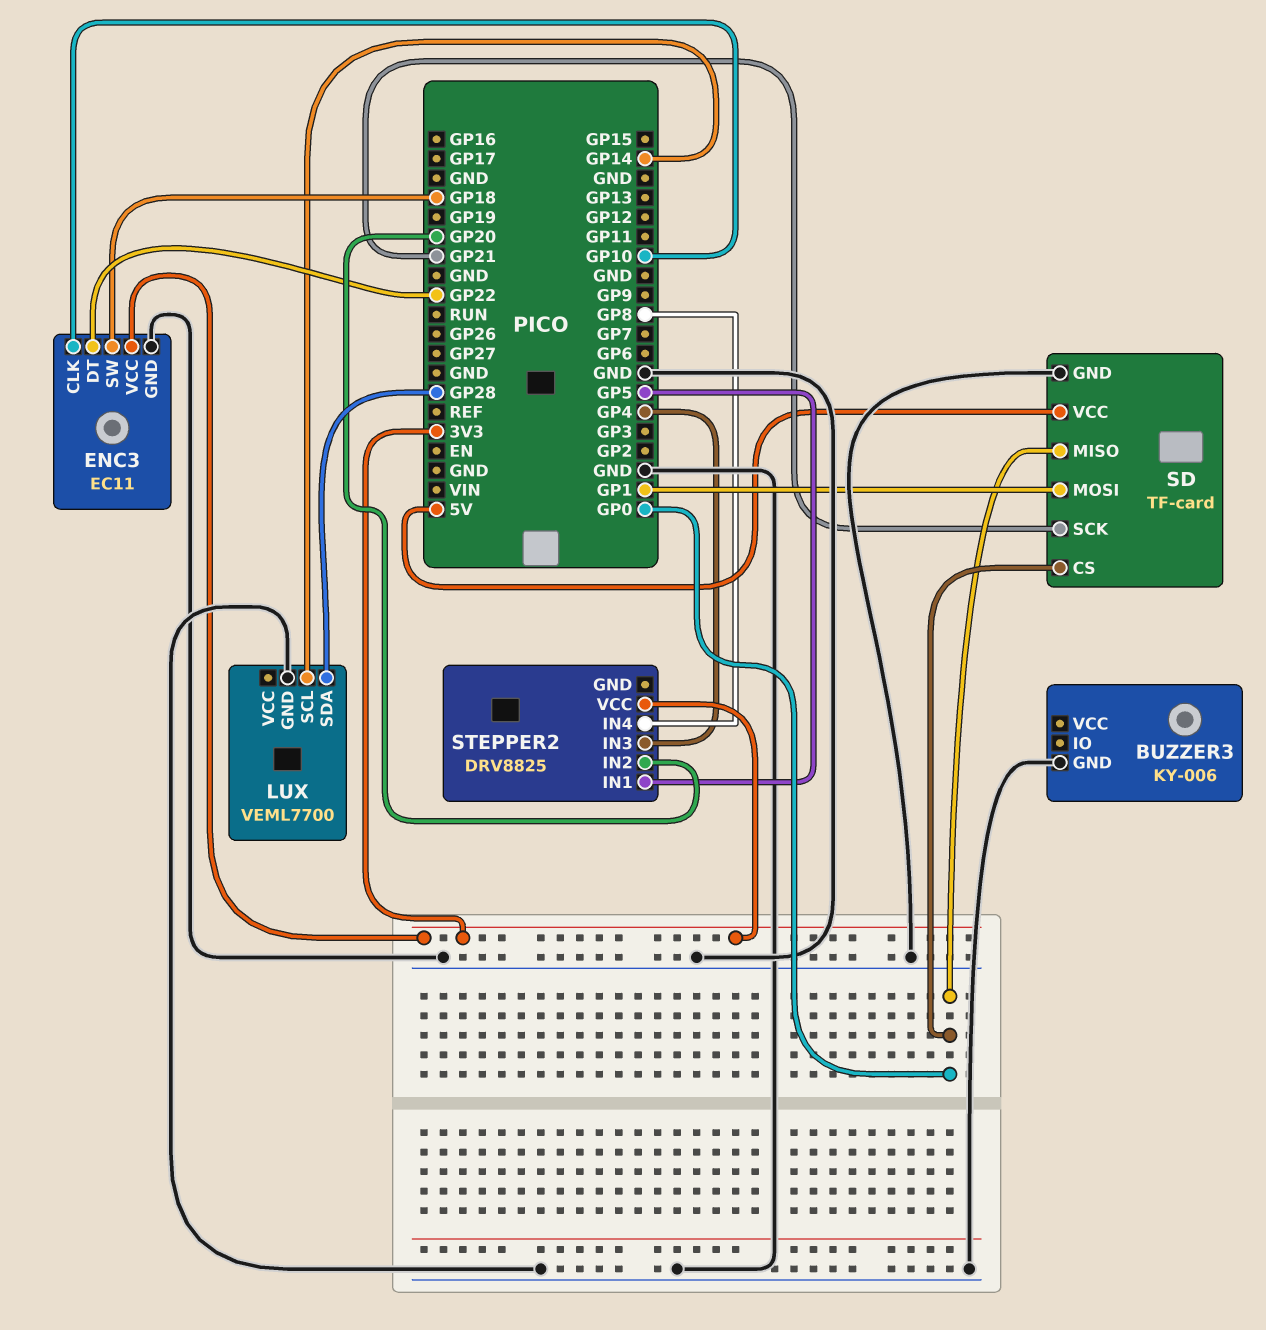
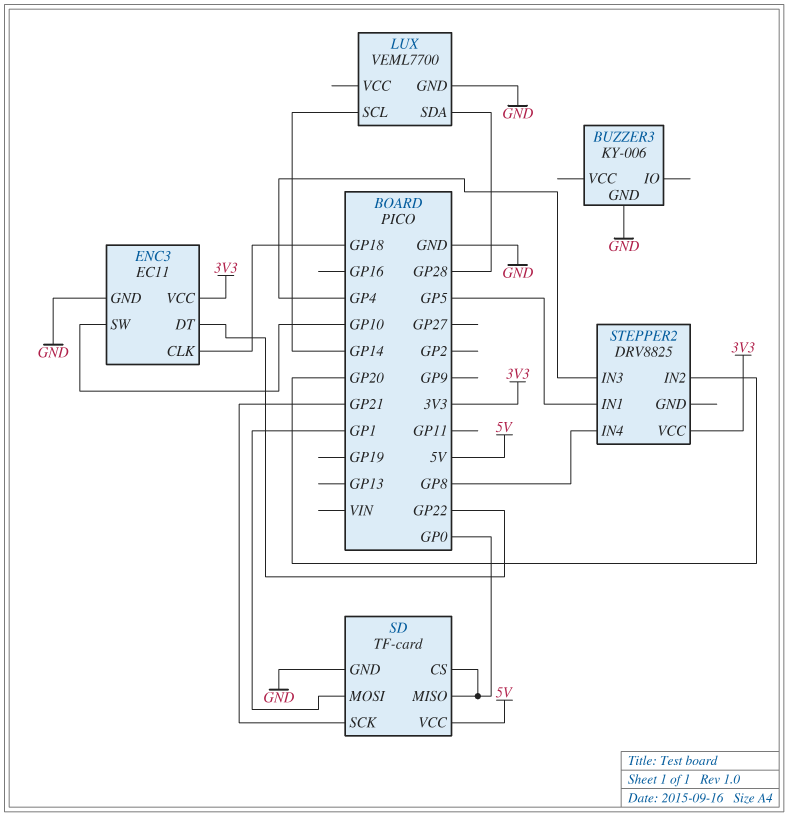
ENC3 pin CLK: GP10 -> GP18
ENC3 pin SW: GP18 -> GP10

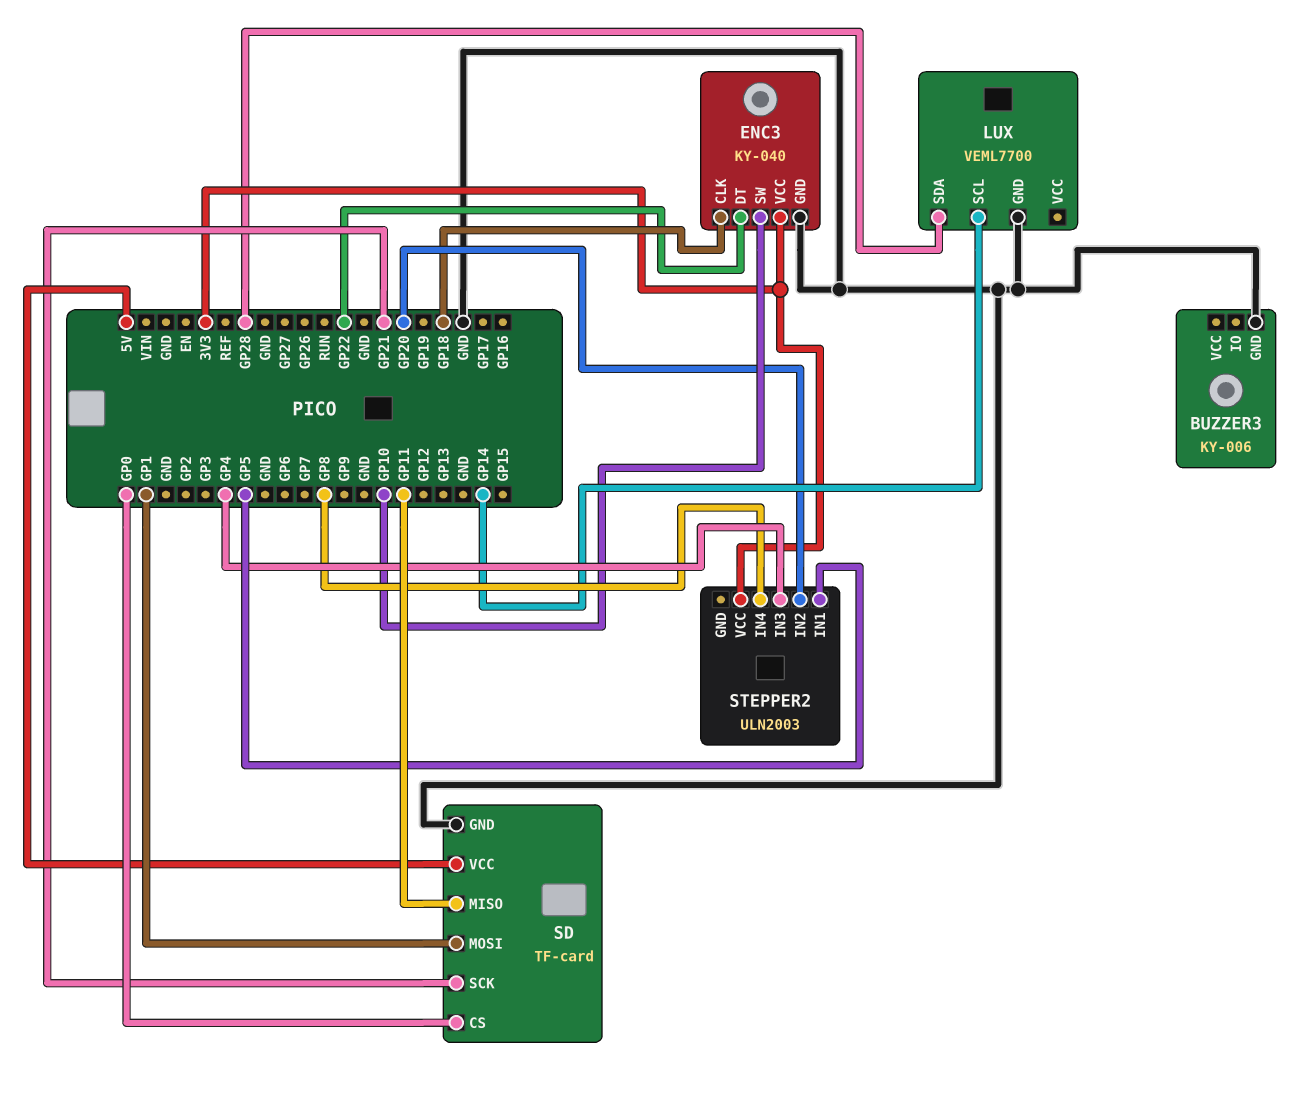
ENC3: EC11 -> KY-040
SD pin MISO: GP0 -> GP11
STEPPER2: DRV8825 -> ULN2003

